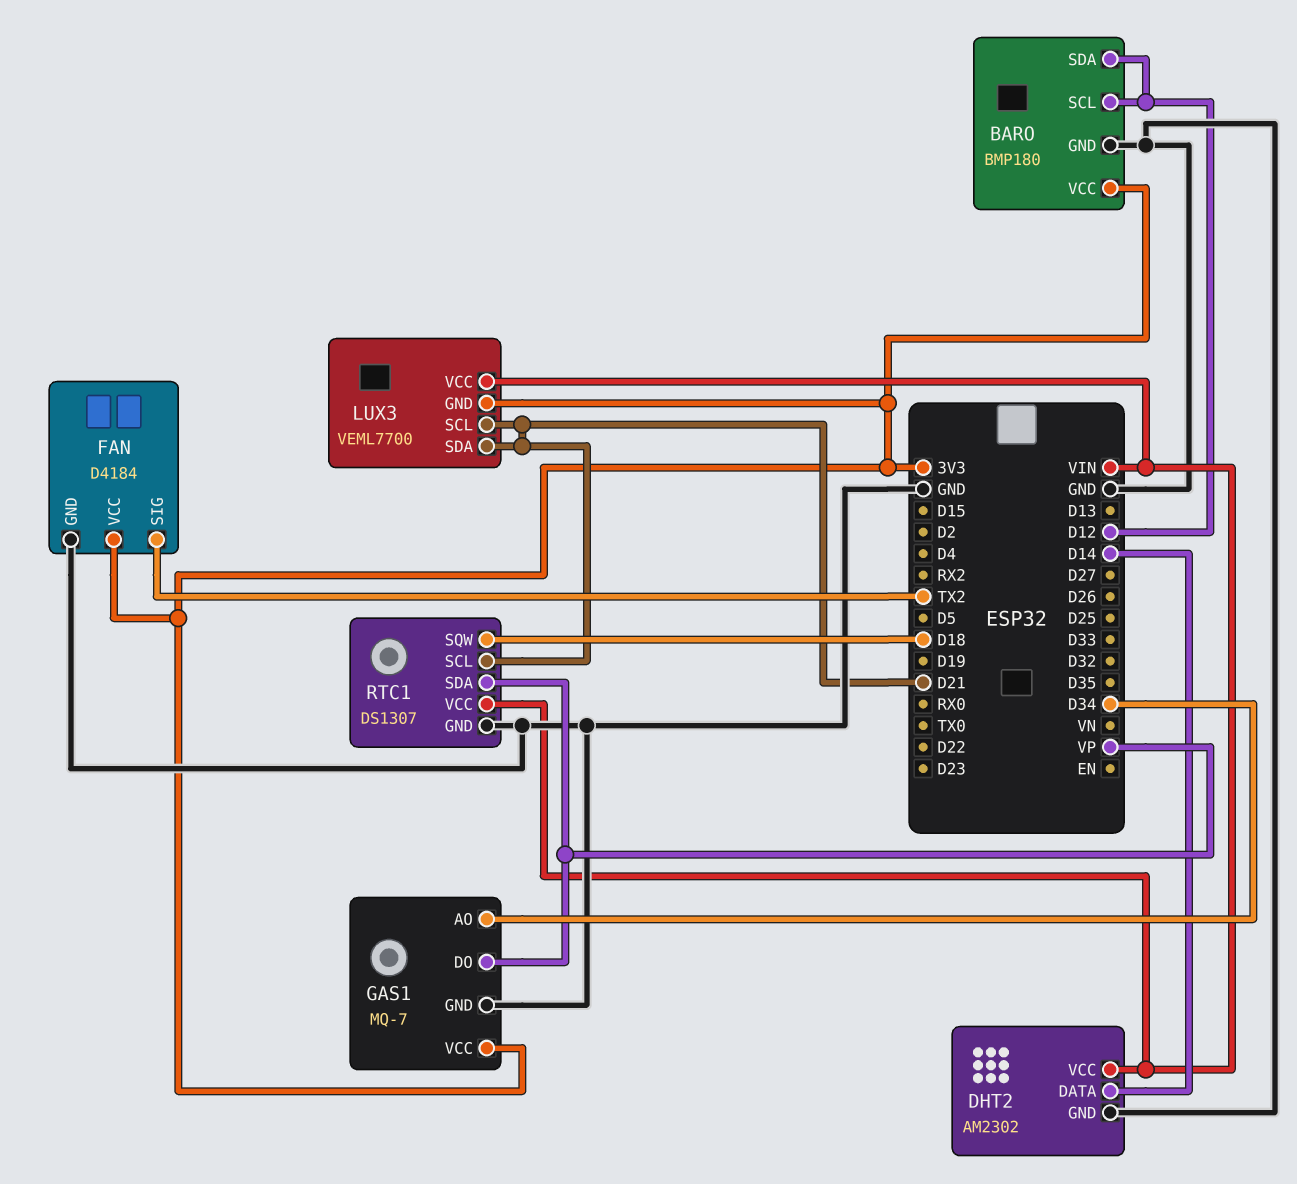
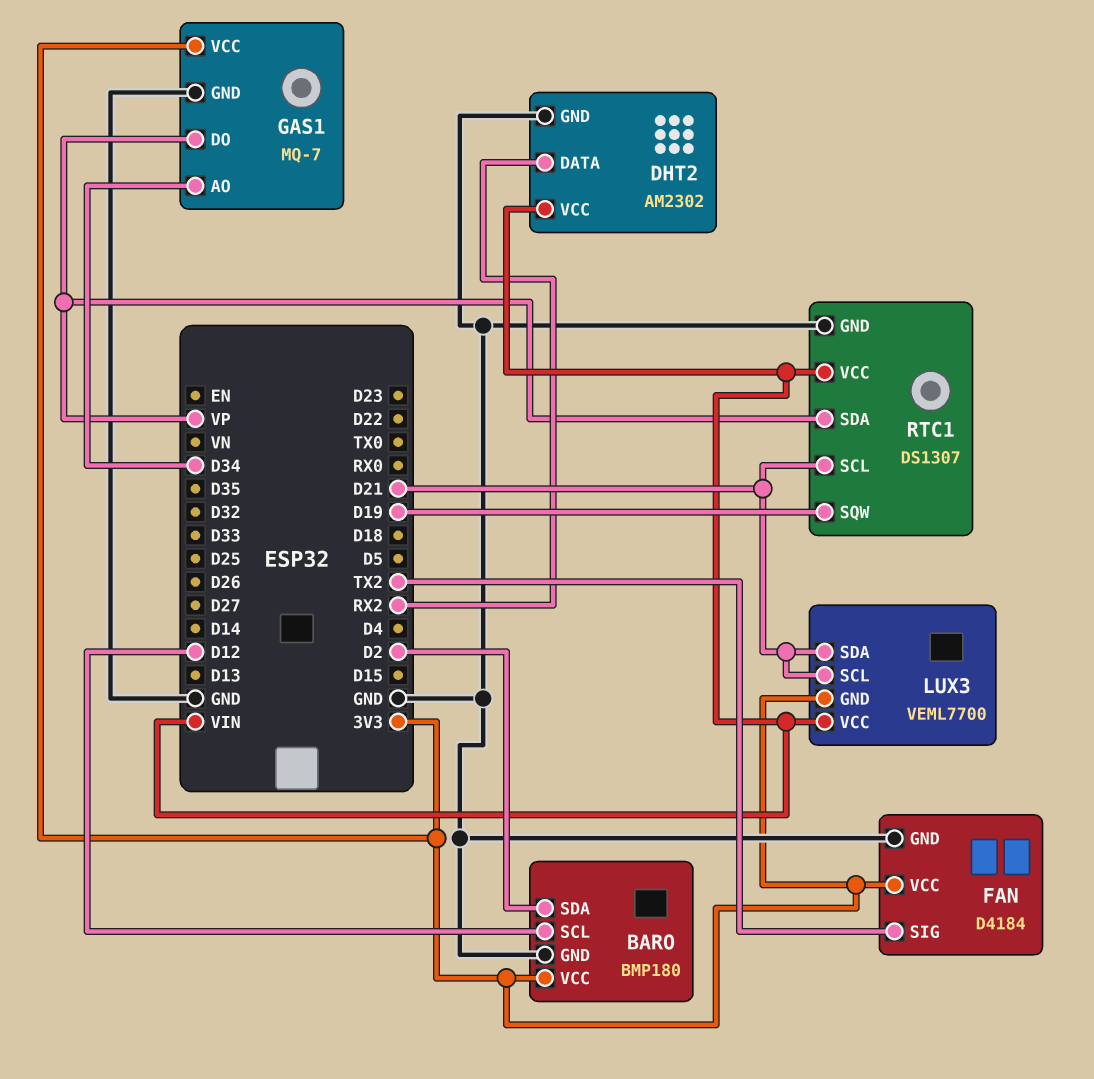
BARO pin SDA: D12 -> D2
DHT2 pin DATA: D14 -> RX2
RTC1 pin SQW: D18 -> D19

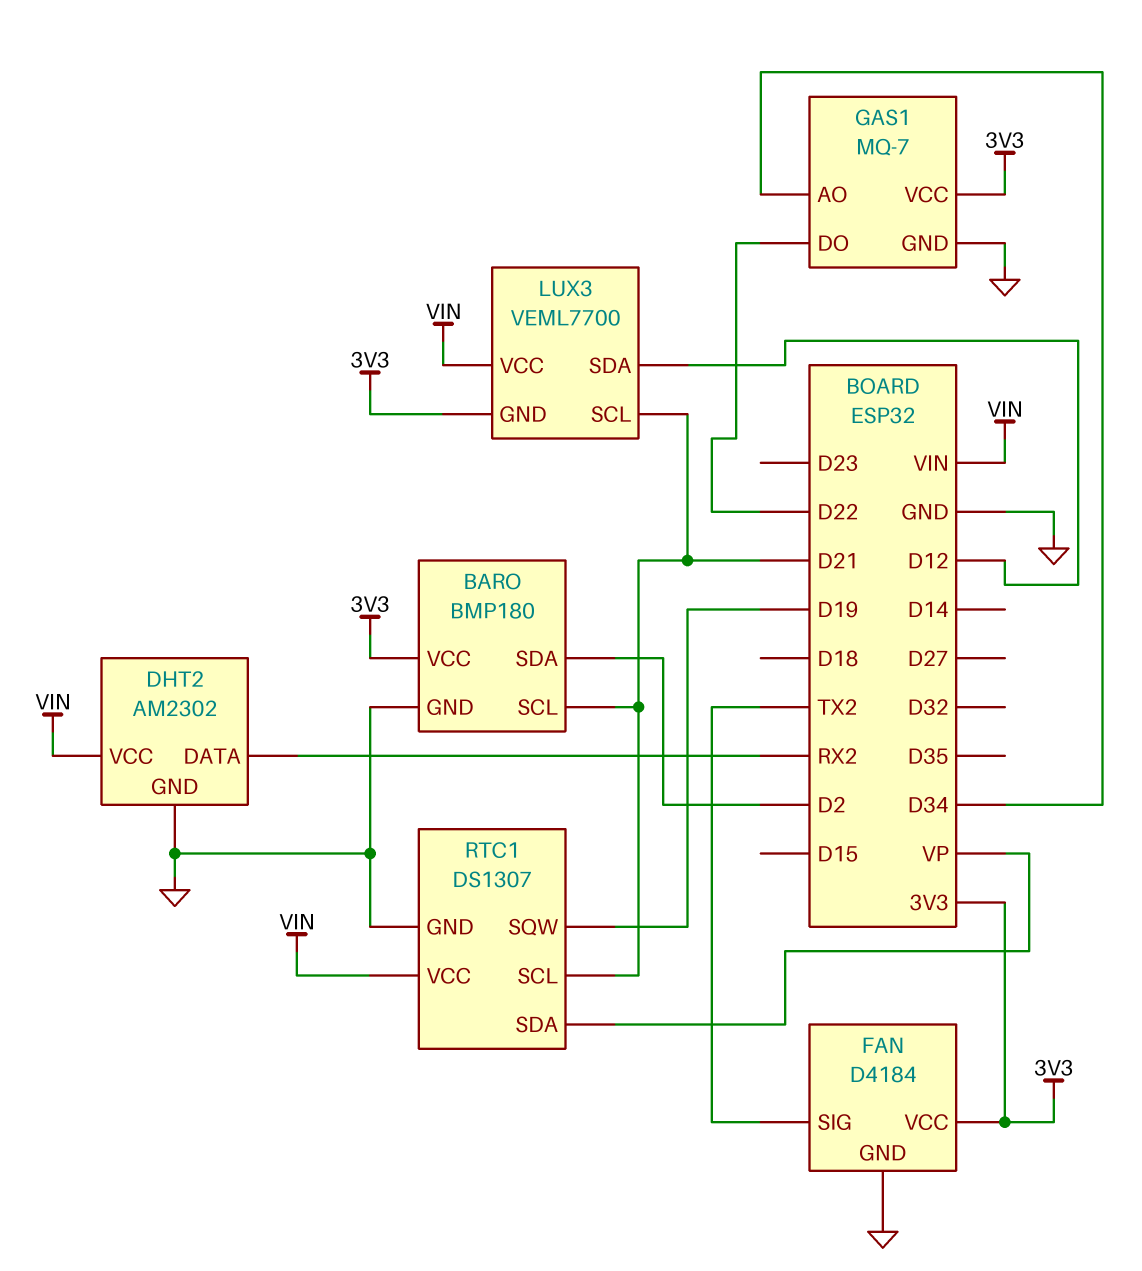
BARO pin SCL: D12 -> D21
GAS1 pin DO: VP -> D22
LUX3 pin SDA: D21 -> D12

